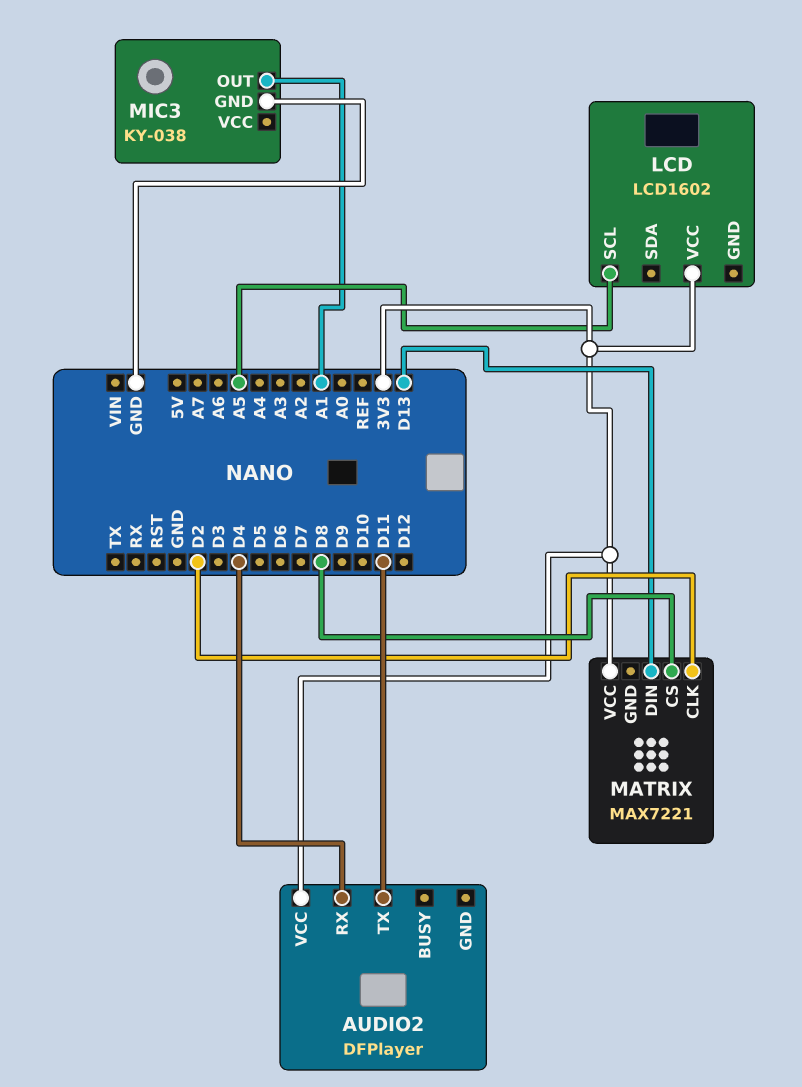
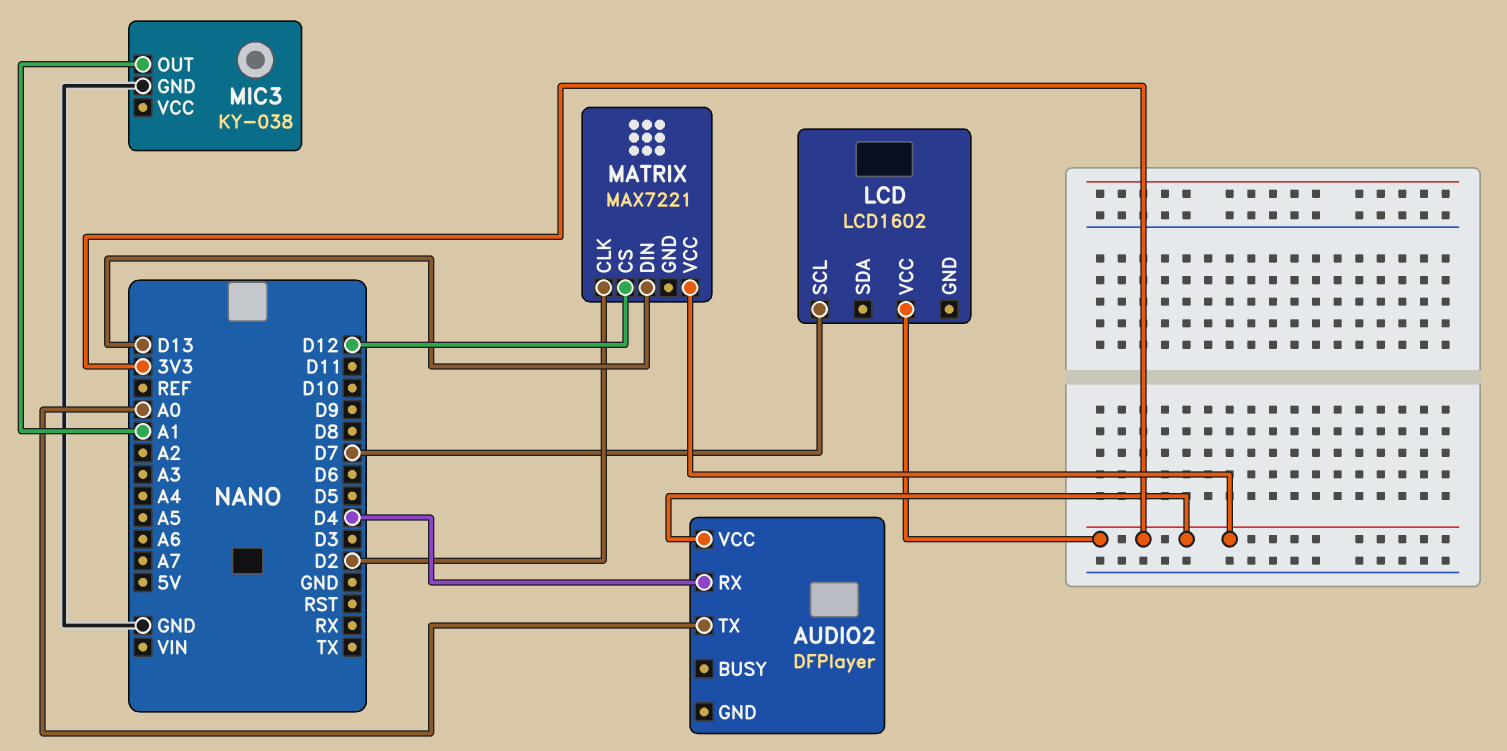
AUDIO2 pin TX: D11 -> A0
LCD pin SCL: A5 -> D7
MATRIX pin CS: D8 -> D12

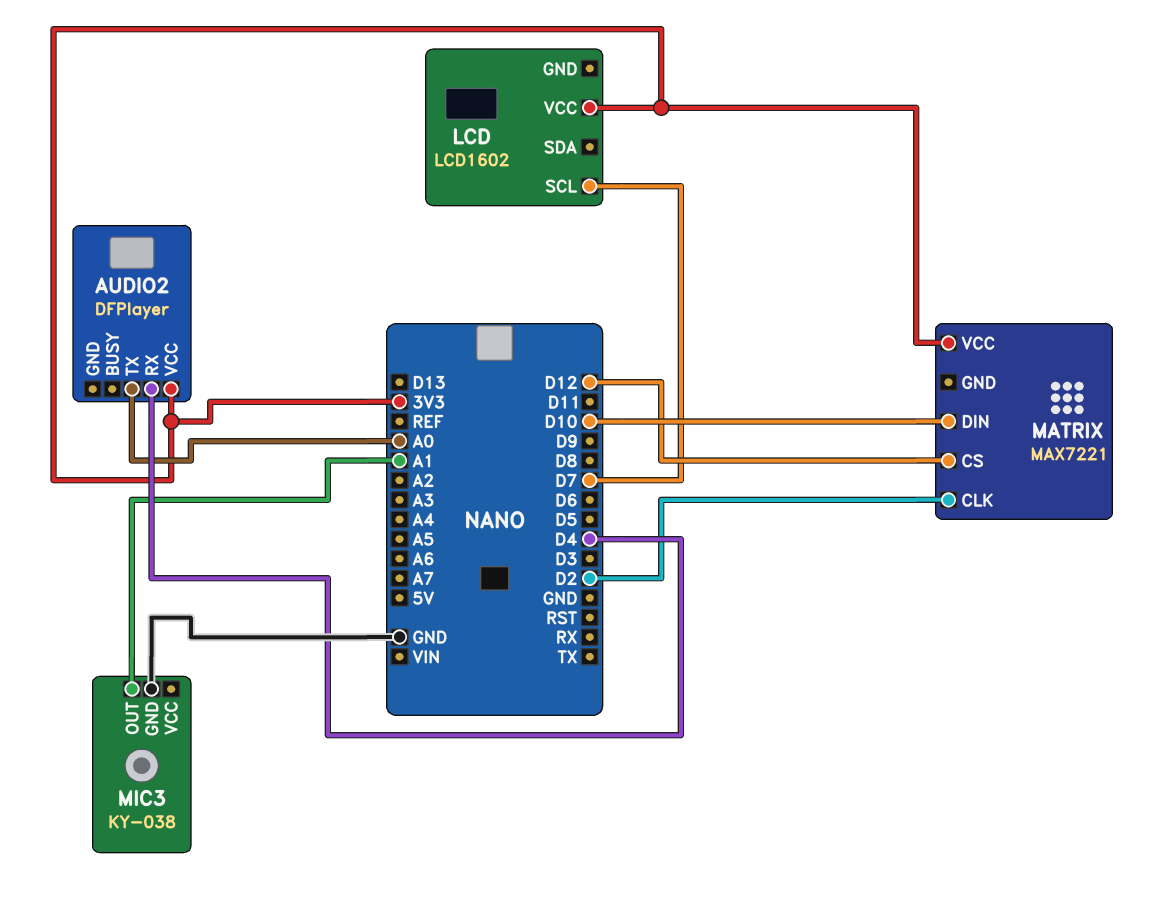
MATRIX pin DIN: D13 -> D10

